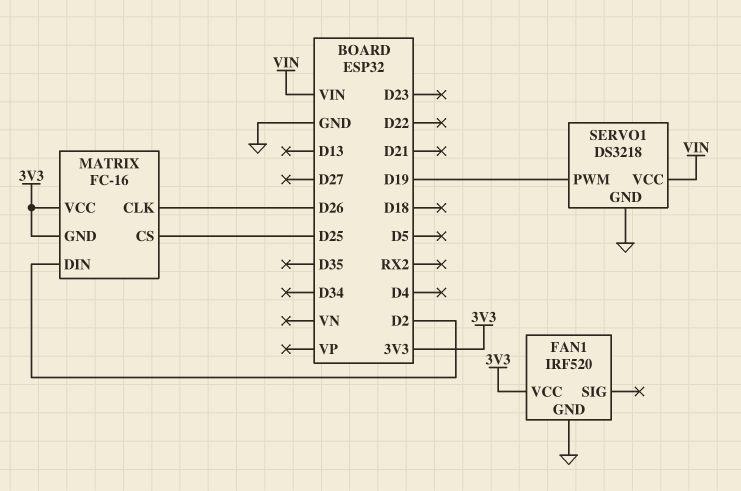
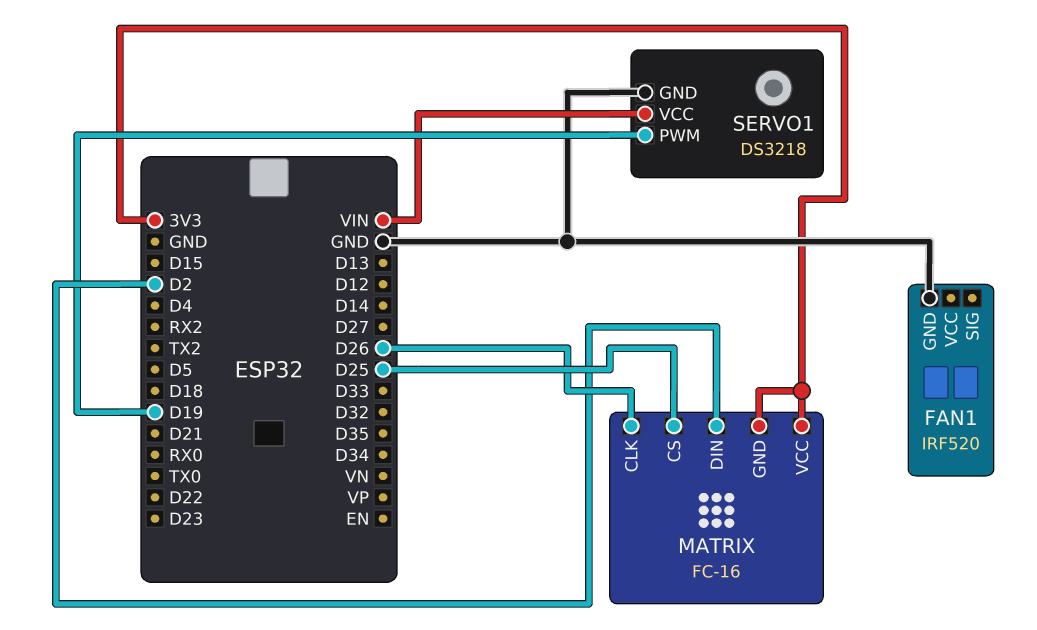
FAN1 pin VCC: 3V3 -> none

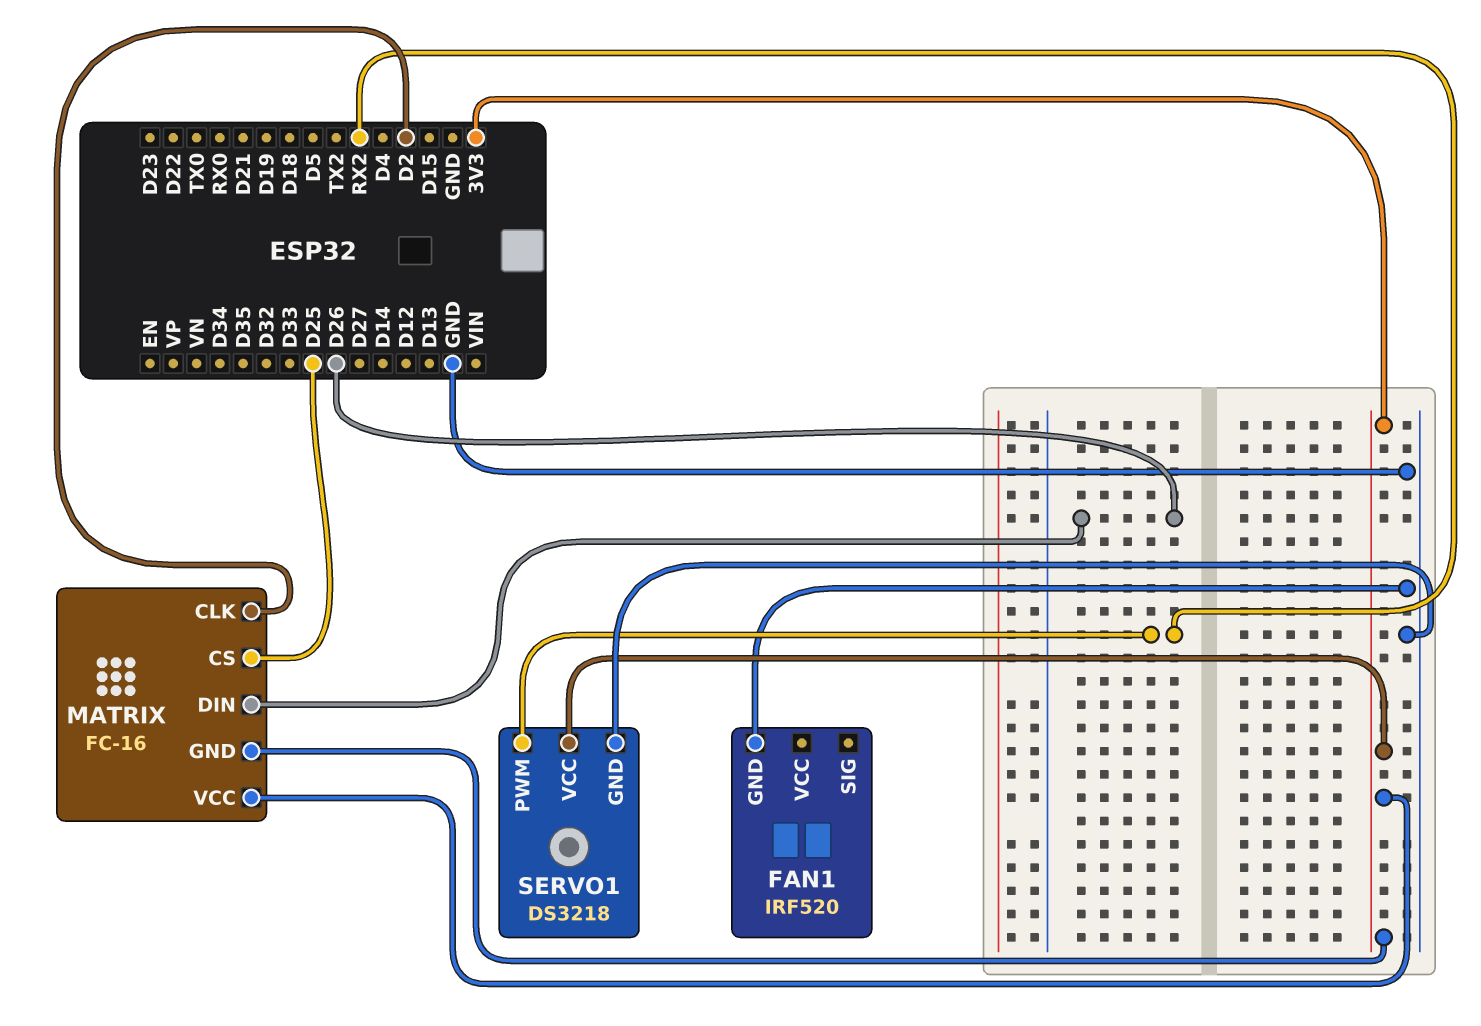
MATRIX pin CLK: D26 -> D2
MATRIX pin DIN: D2 -> D26
SERVO1 pin PWM: D19 -> RX2
SERVO1 pin VCC: VIN -> 3V3

